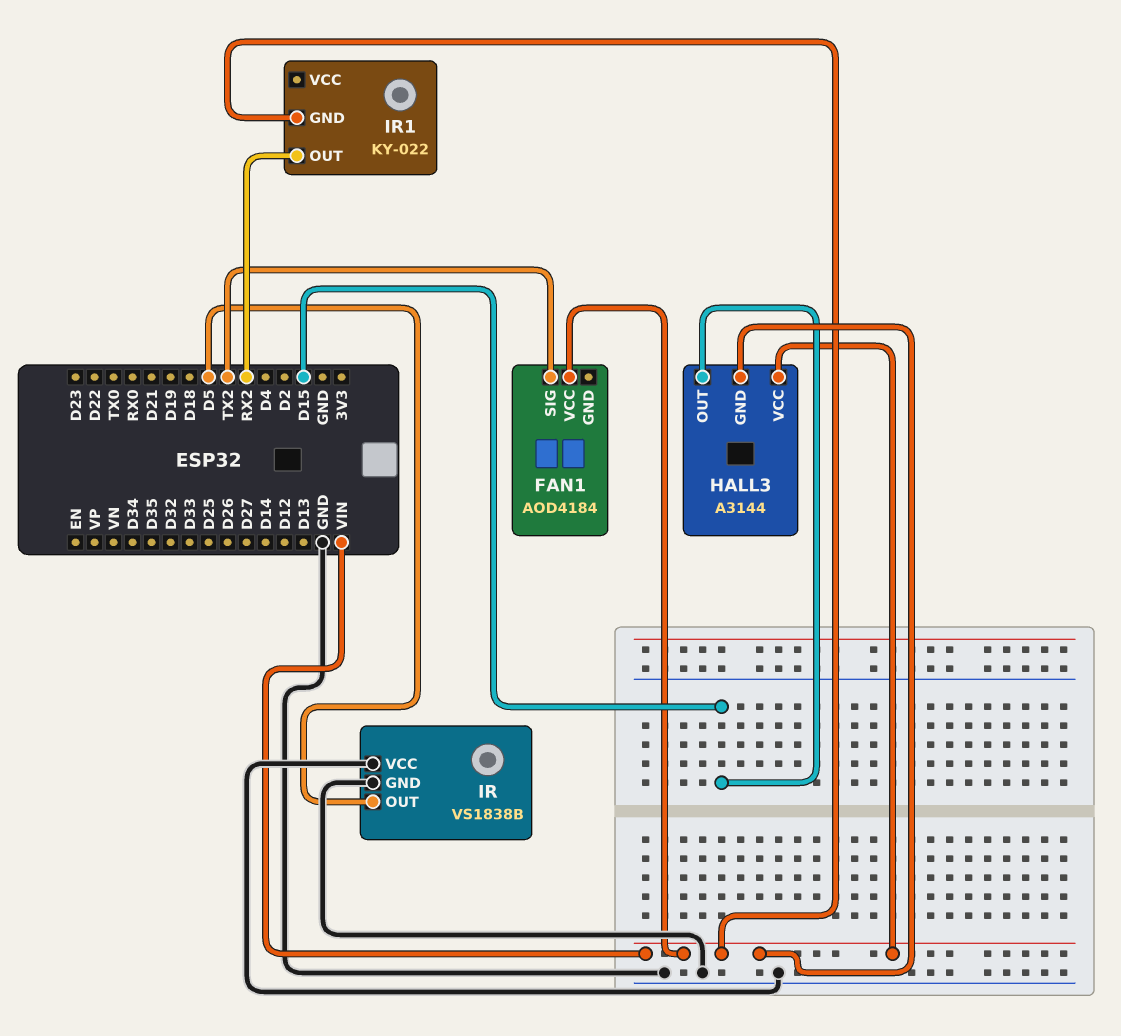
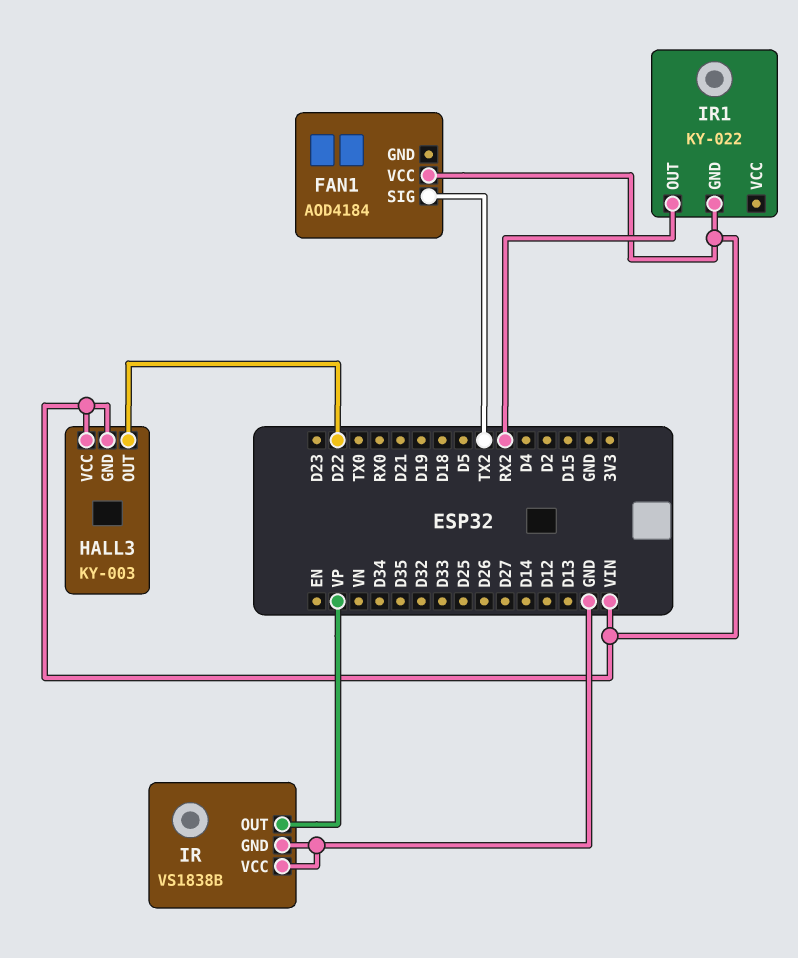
HALL3: A3144 -> KY-003
HALL3 pin OUT: D15 -> D22
IR pin OUT: D5 -> VP

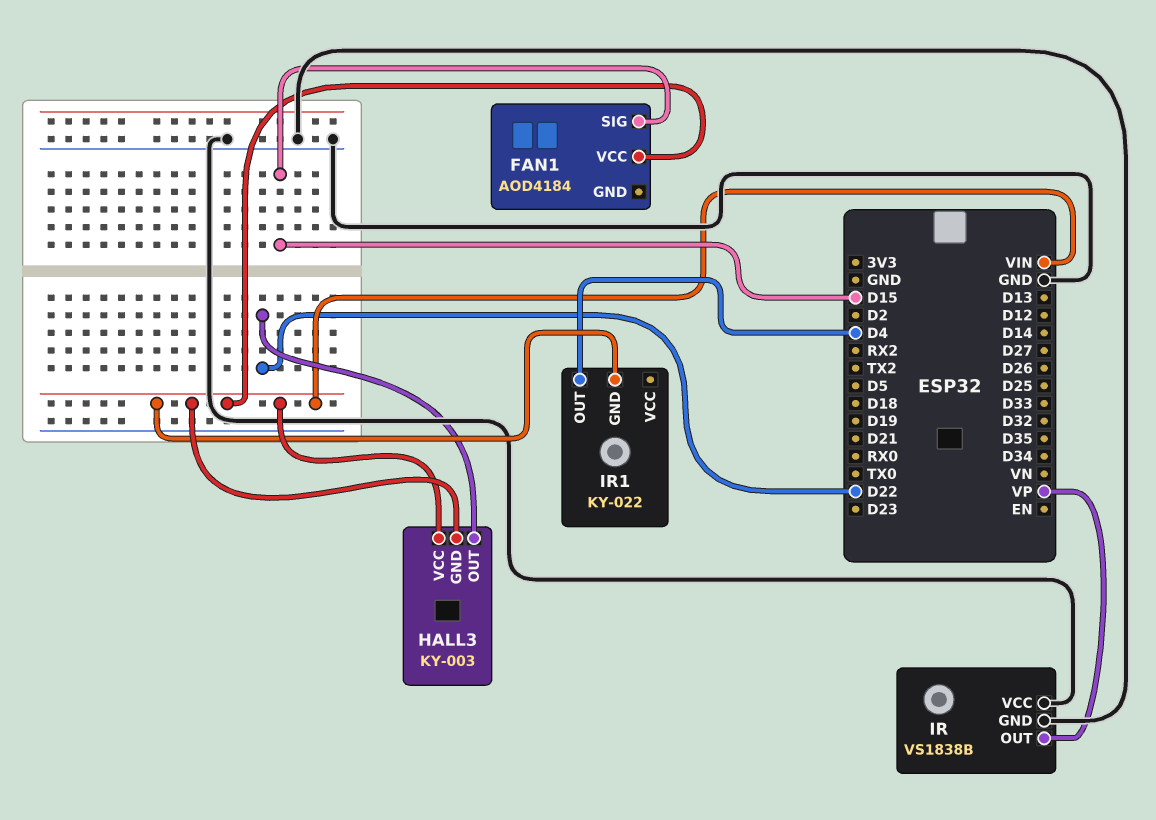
FAN1 pin SIG: TX2 -> D15
IR1 pin OUT: RX2 -> D4

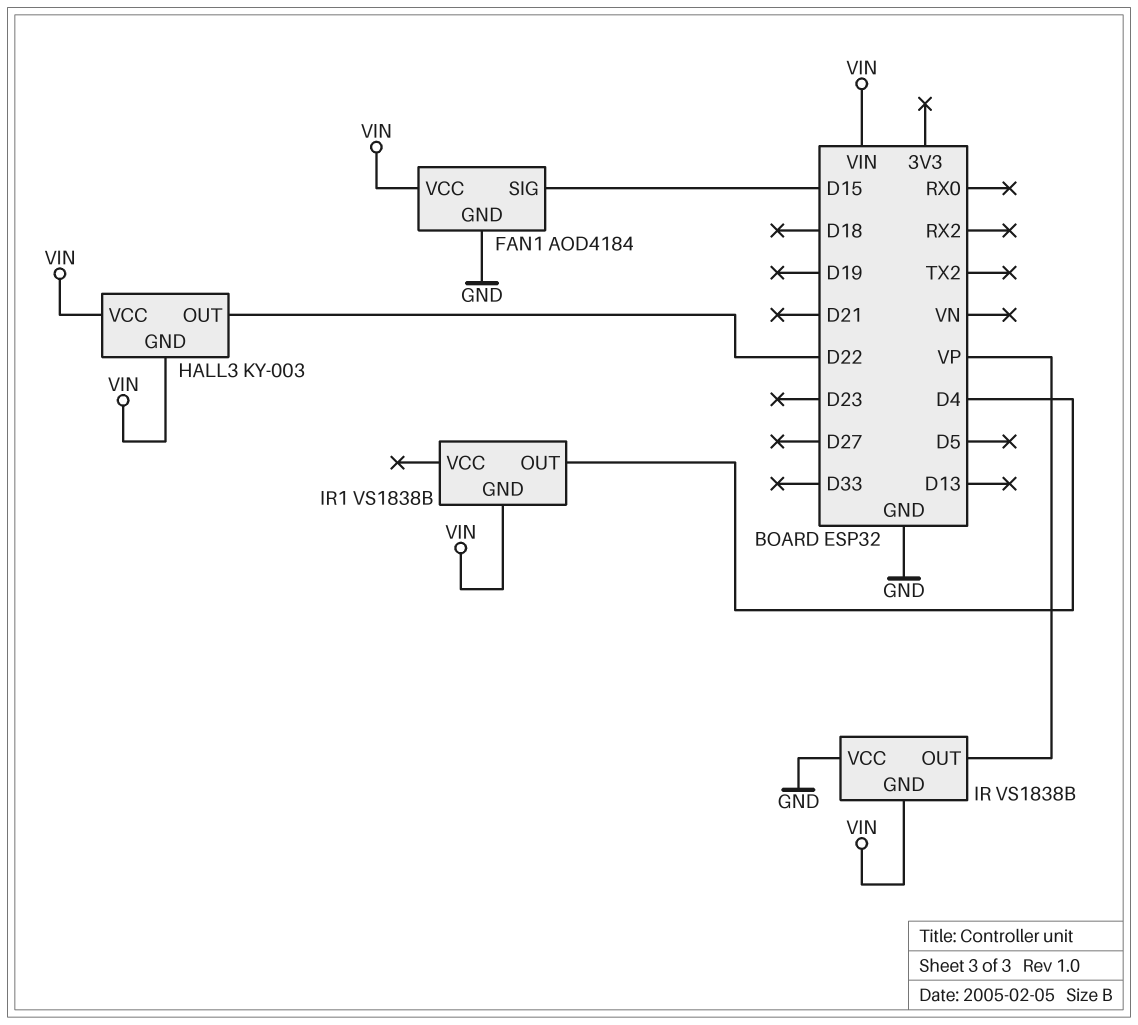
FAN1 pin GND: none -> GND
IR pin GND: GND -> VIN
IR1: KY-022 -> VS1838B

